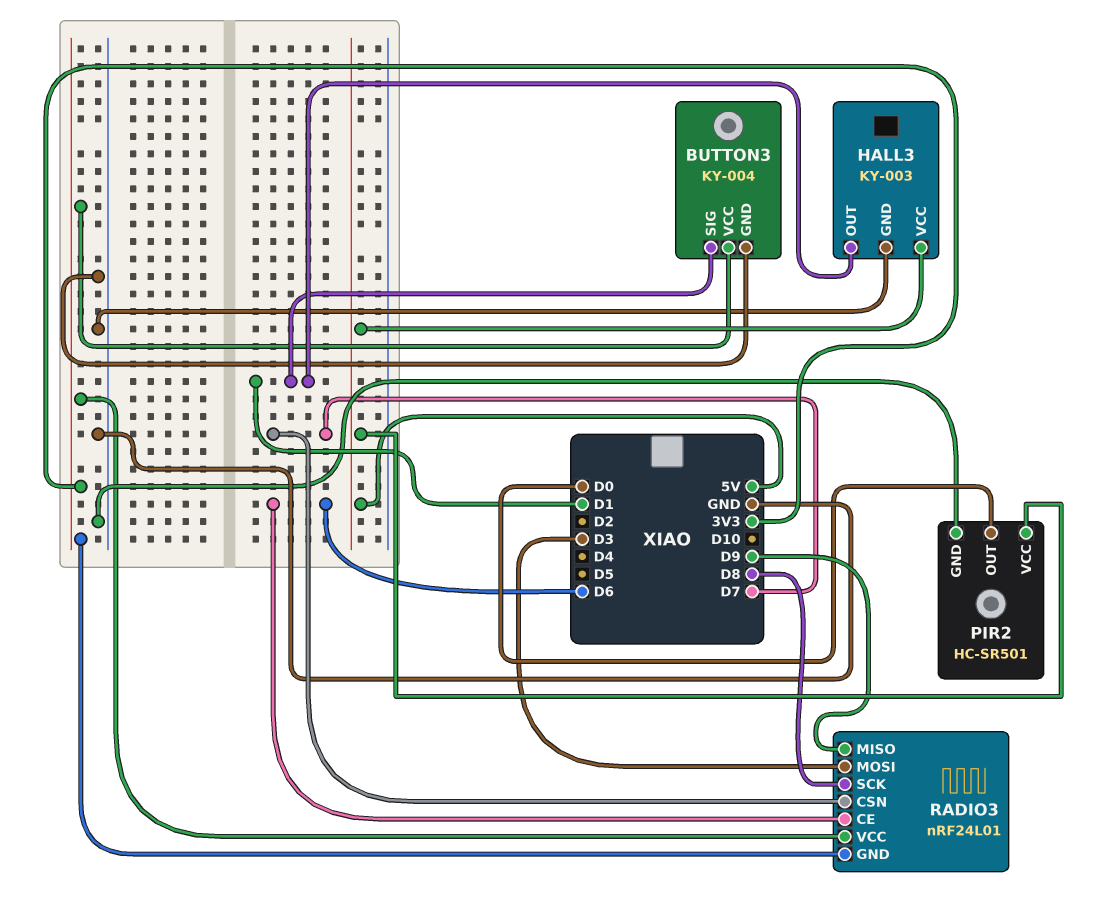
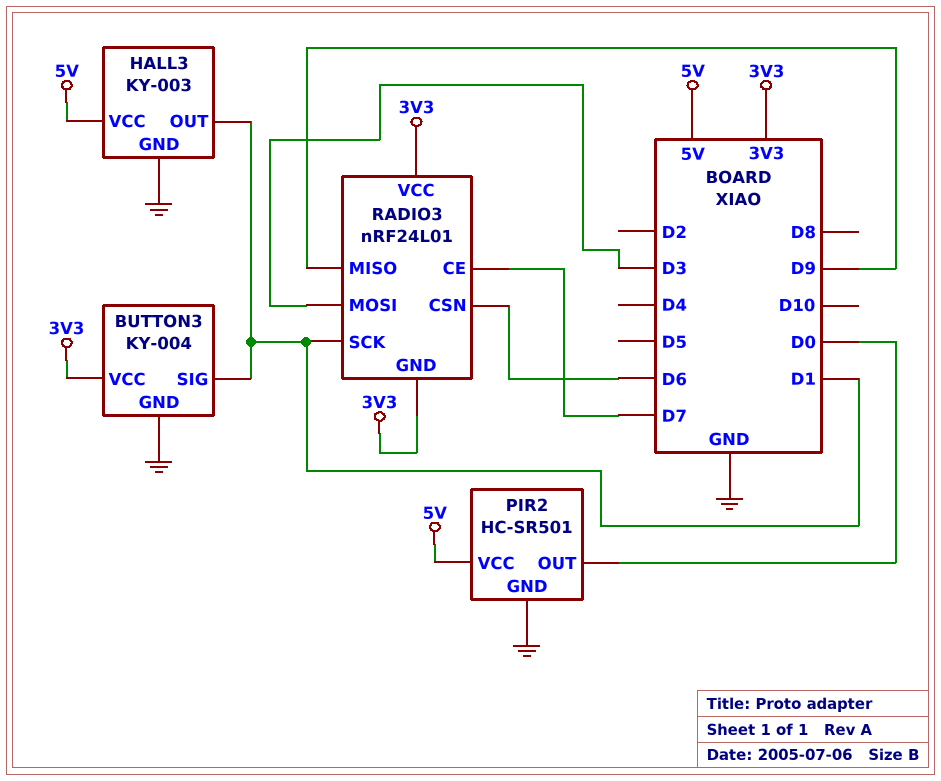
RADIO3 pin CE: D6 -> D7
RADIO3 pin CSN: D7 -> D6
RADIO3 pin SCK: D8 -> D1

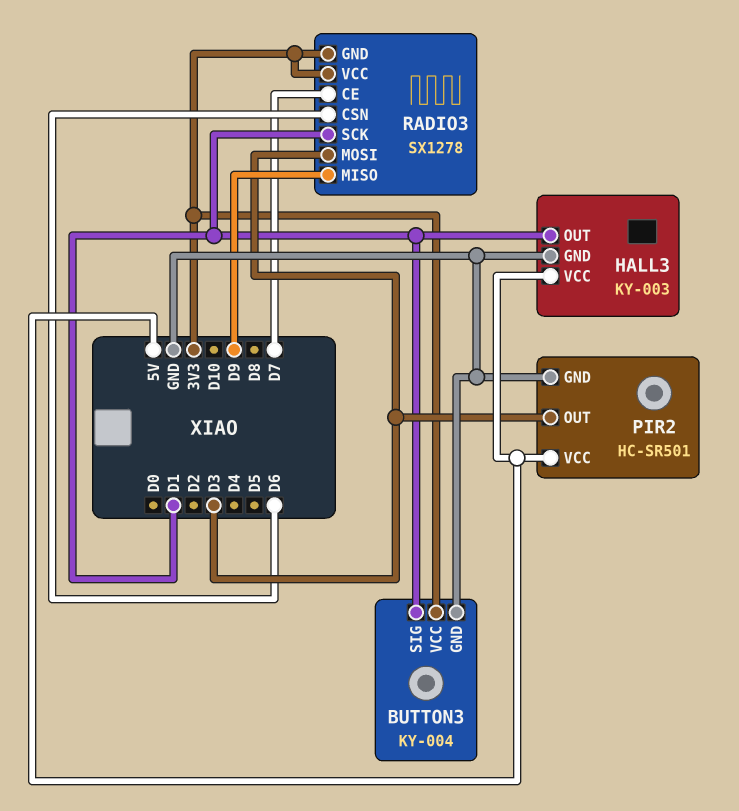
PIR2 pin OUT: D0 -> D3
RADIO3: nRF24L01 -> SX1278

